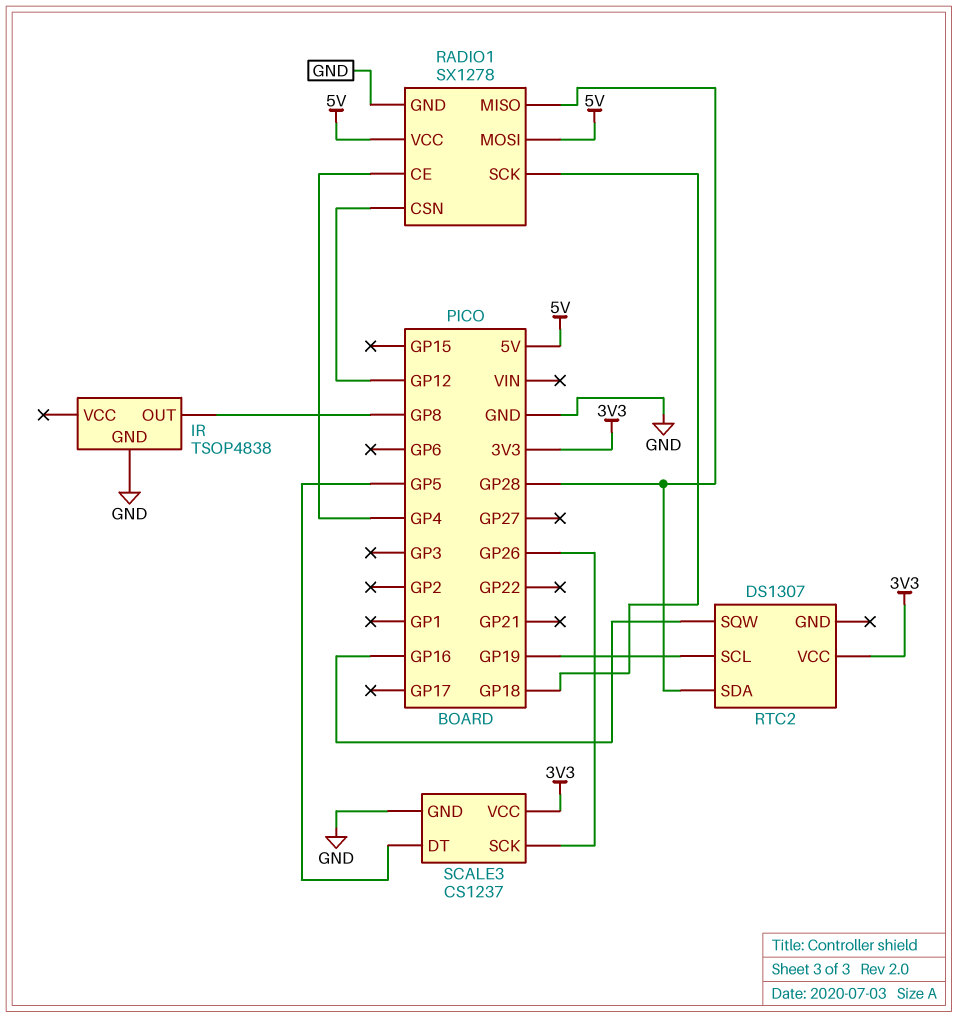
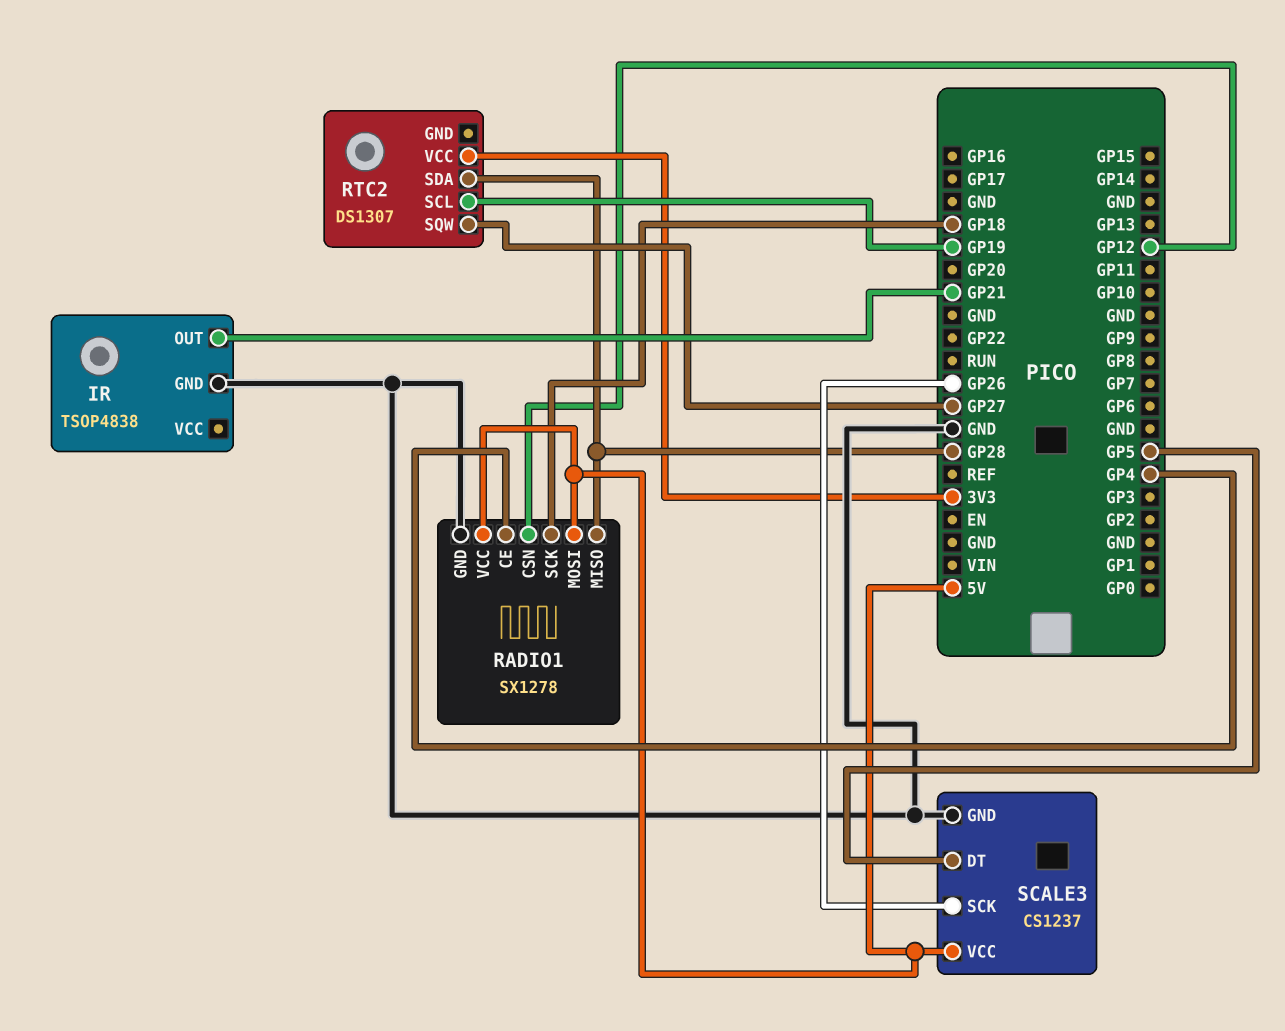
IR pin OUT: GP8 -> GP21
RTC2 pin SQW: GP16 -> GP27
SCALE3 pin VCC: 3V3 -> 5V

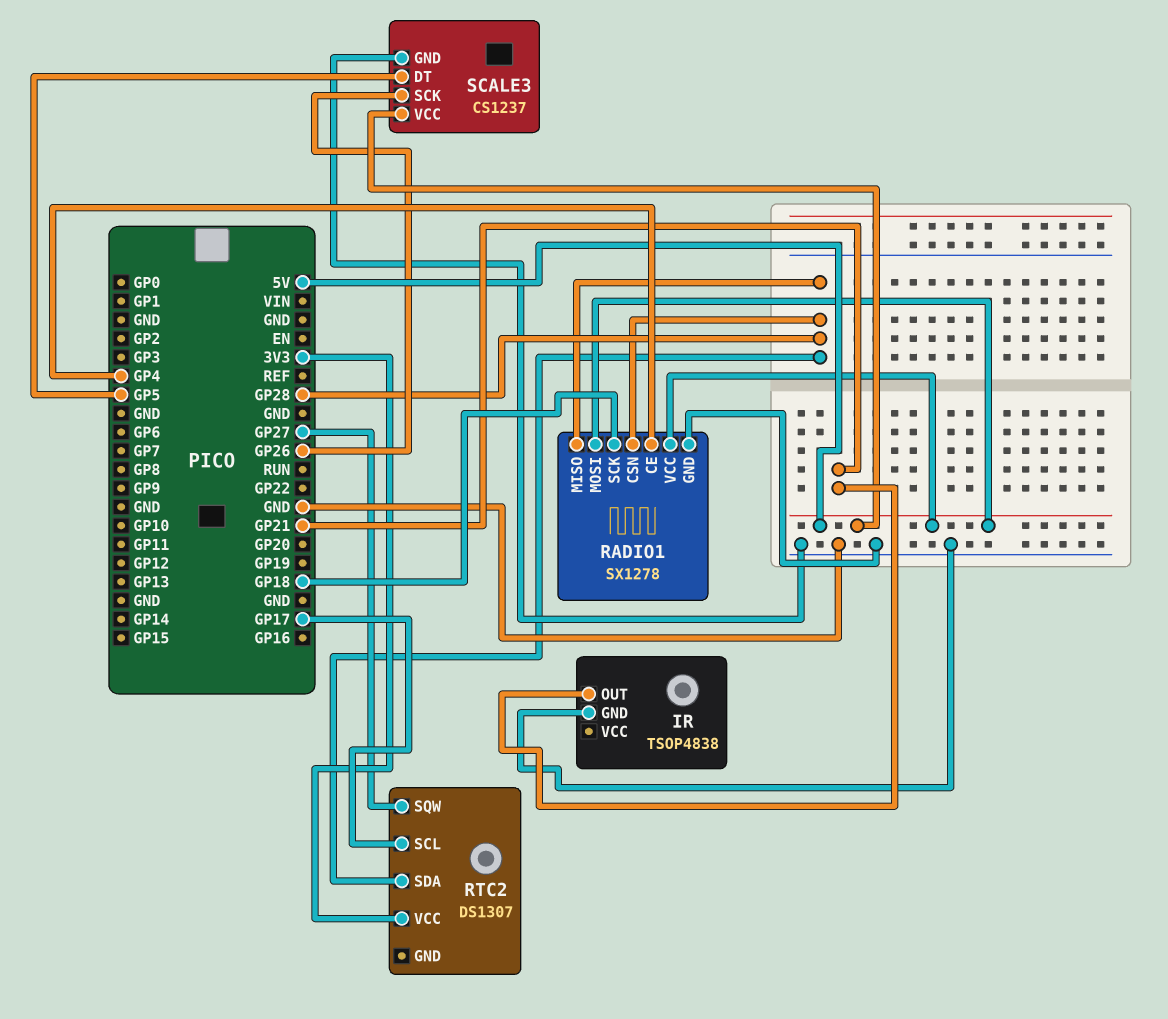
RADIO1 pin CSN: GP12 -> GP28
RTC2 pin SCL: GP19 -> GP17

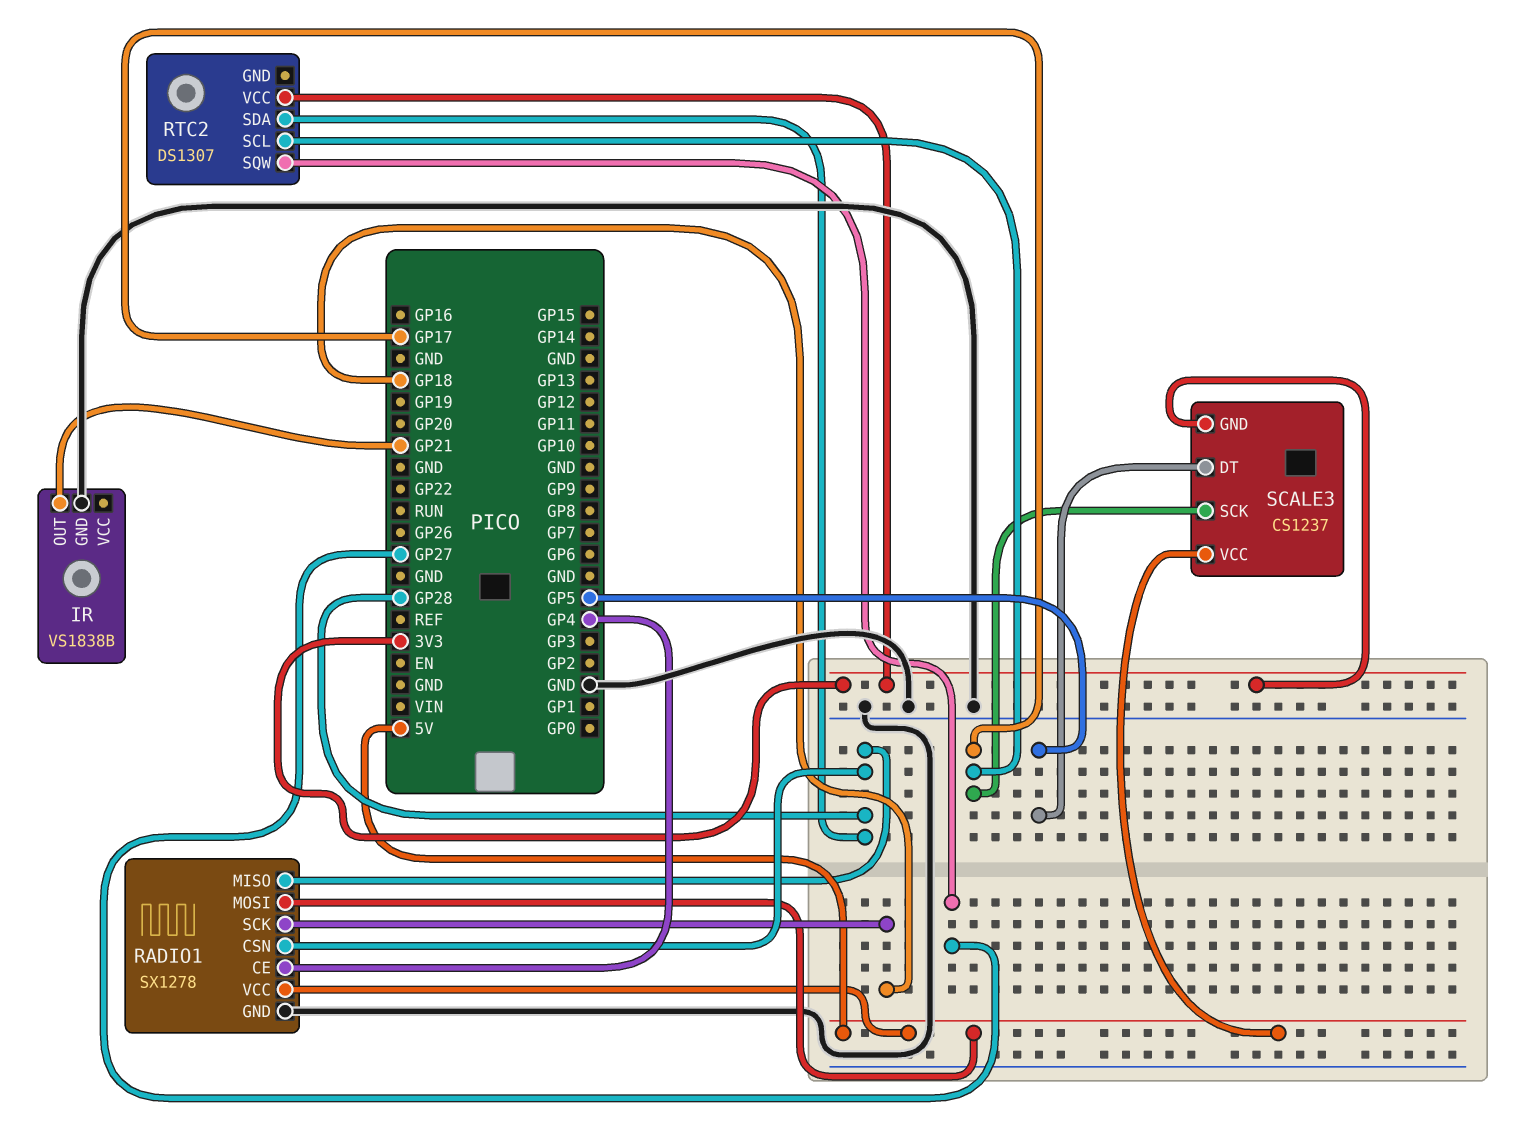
IR: TSOP4838 -> VS1838B
SCALE3 pin GND: GND -> 3V3
SCALE3 pin SCK: GP26 -> GP17

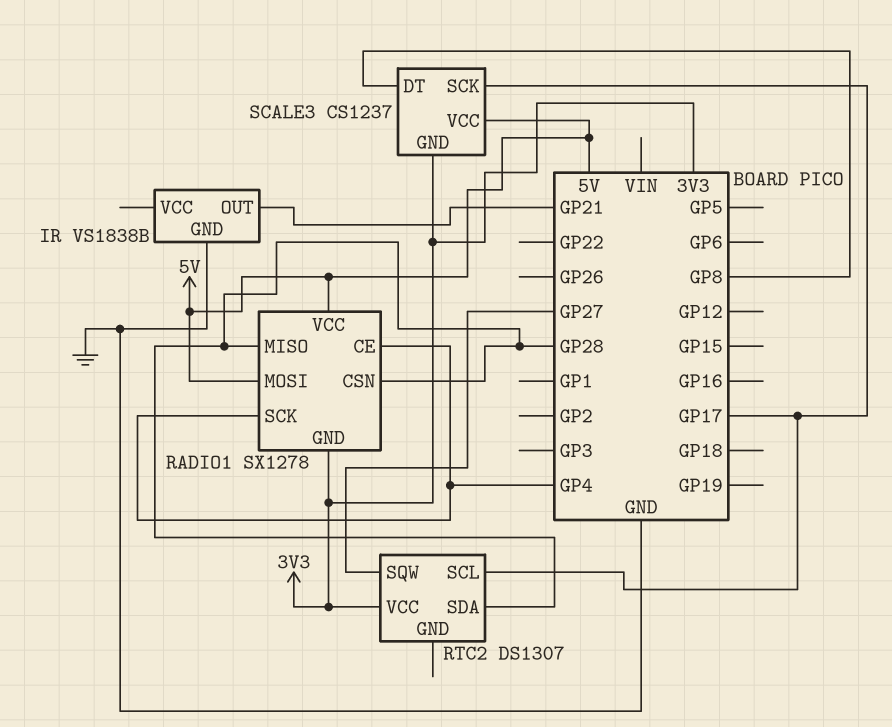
RADIO1 pin GND: GND -> 3V3
RADIO1 pin SCK: GP18 -> GP4
SCALE3 pin DT: GP5 -> GP8

